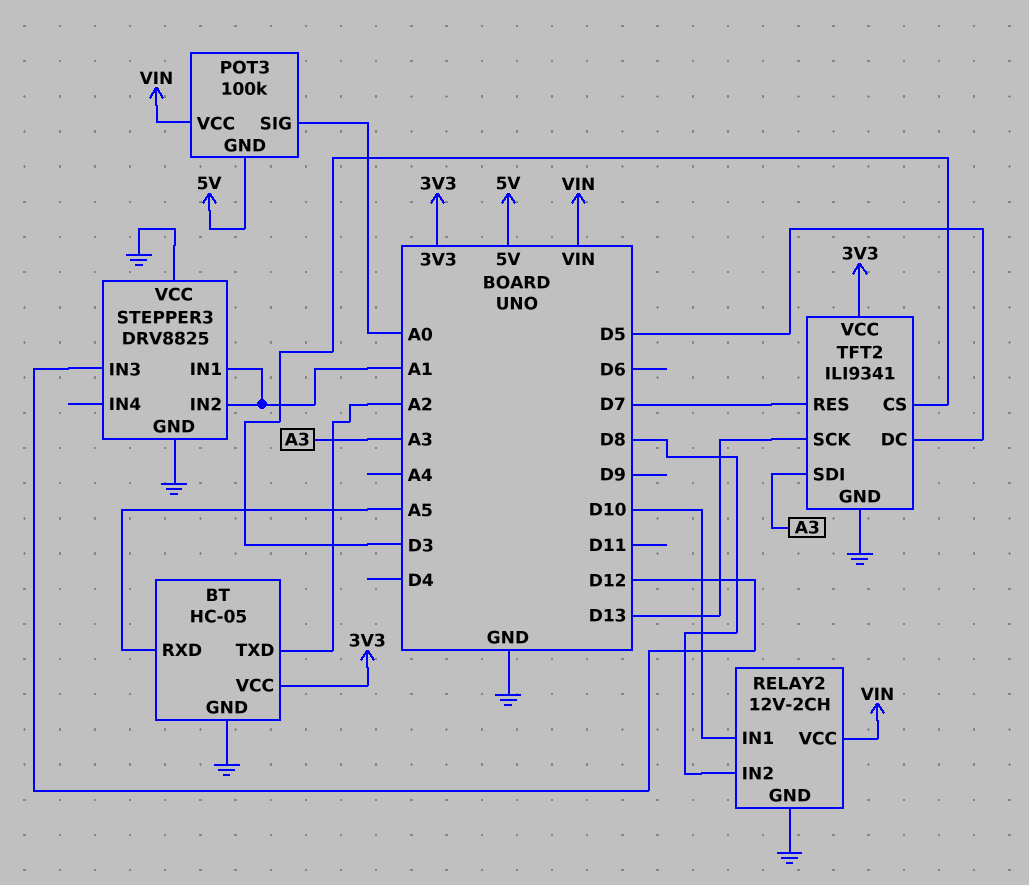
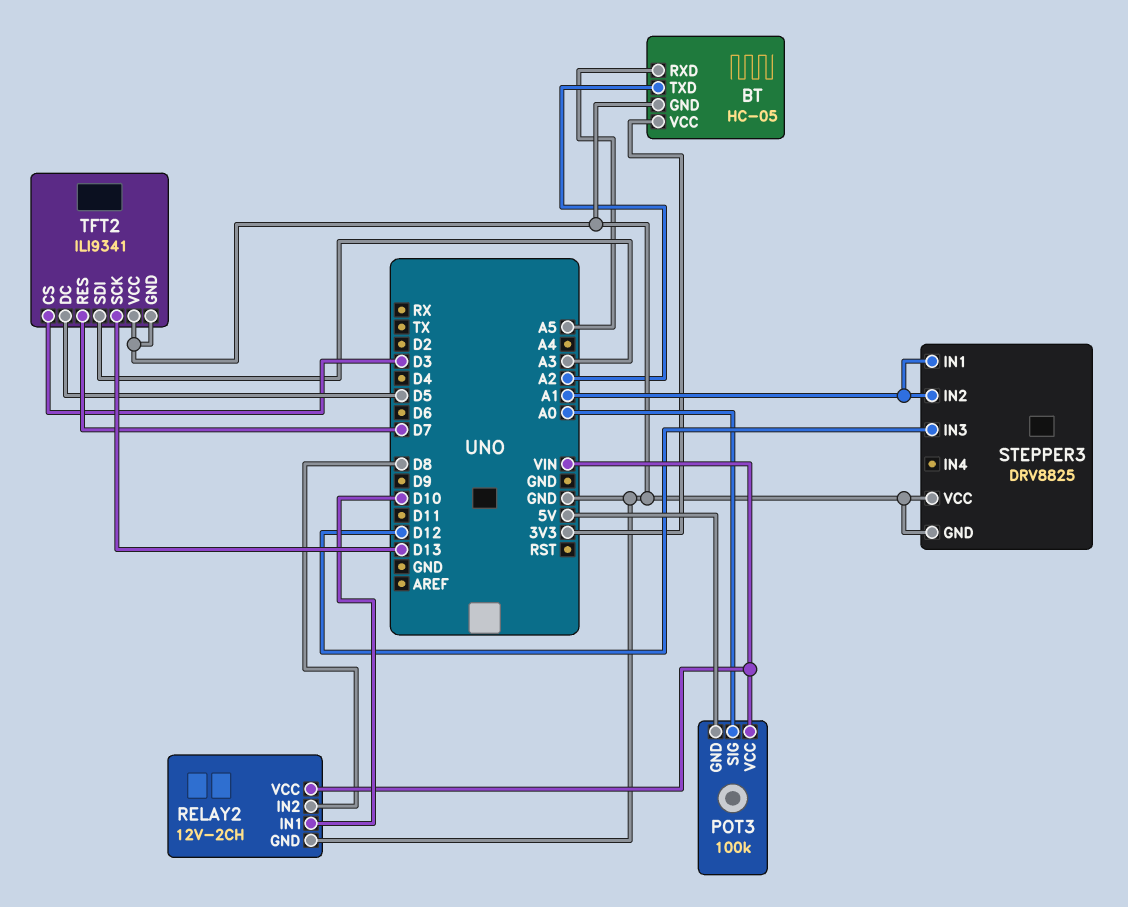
TFT2 pin VCC: 3V3 -> GND

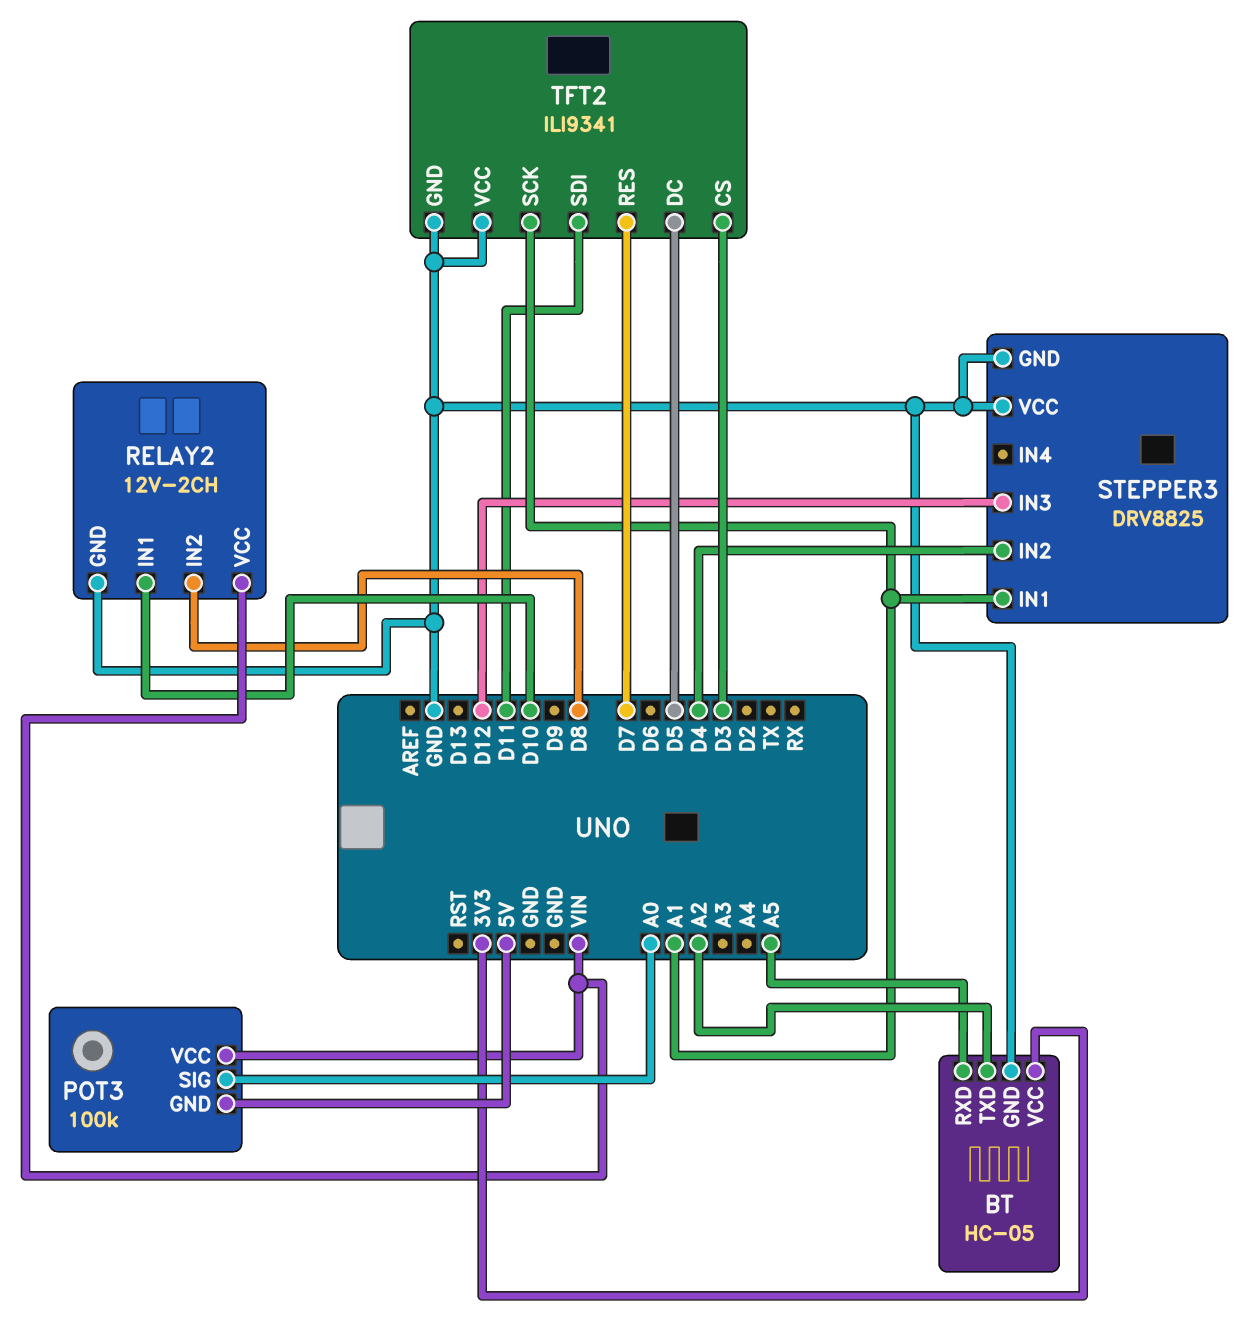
STEPPER3 pin IN2: A1 -> D4
TFT2 pin SCK: D13 -> A1
TFT2 pin SDI: A3 -> D11

